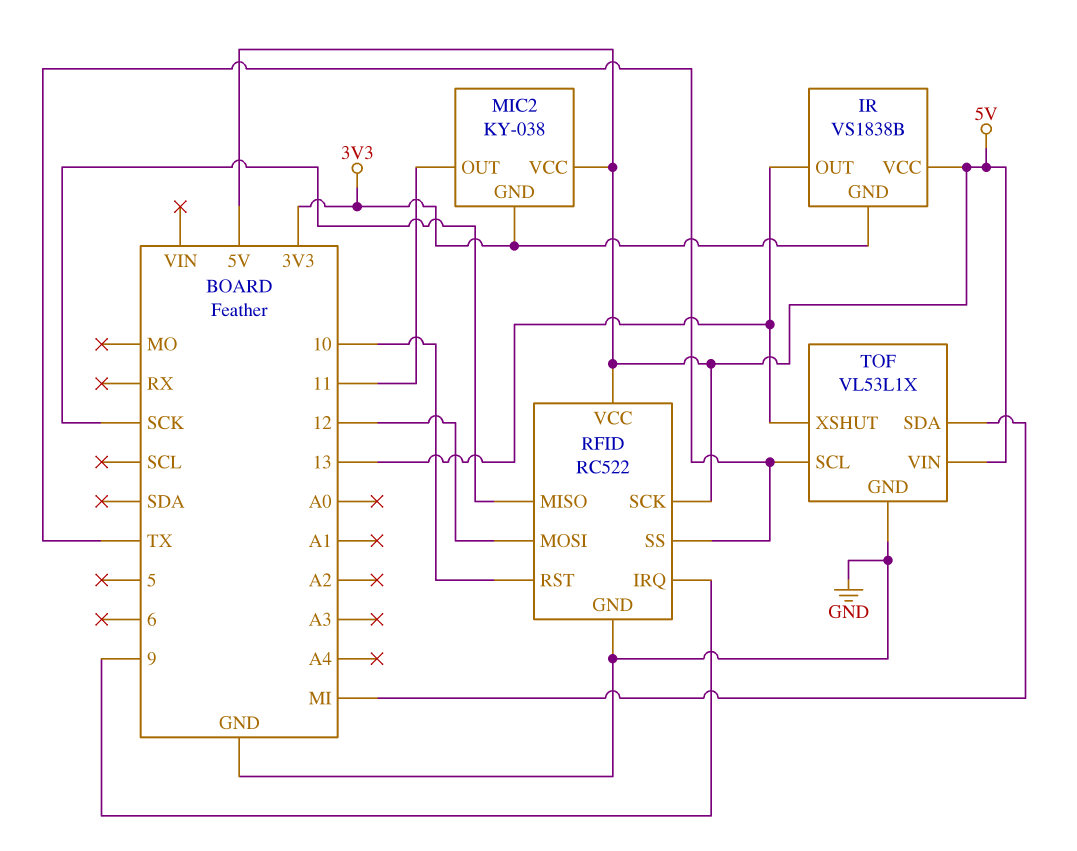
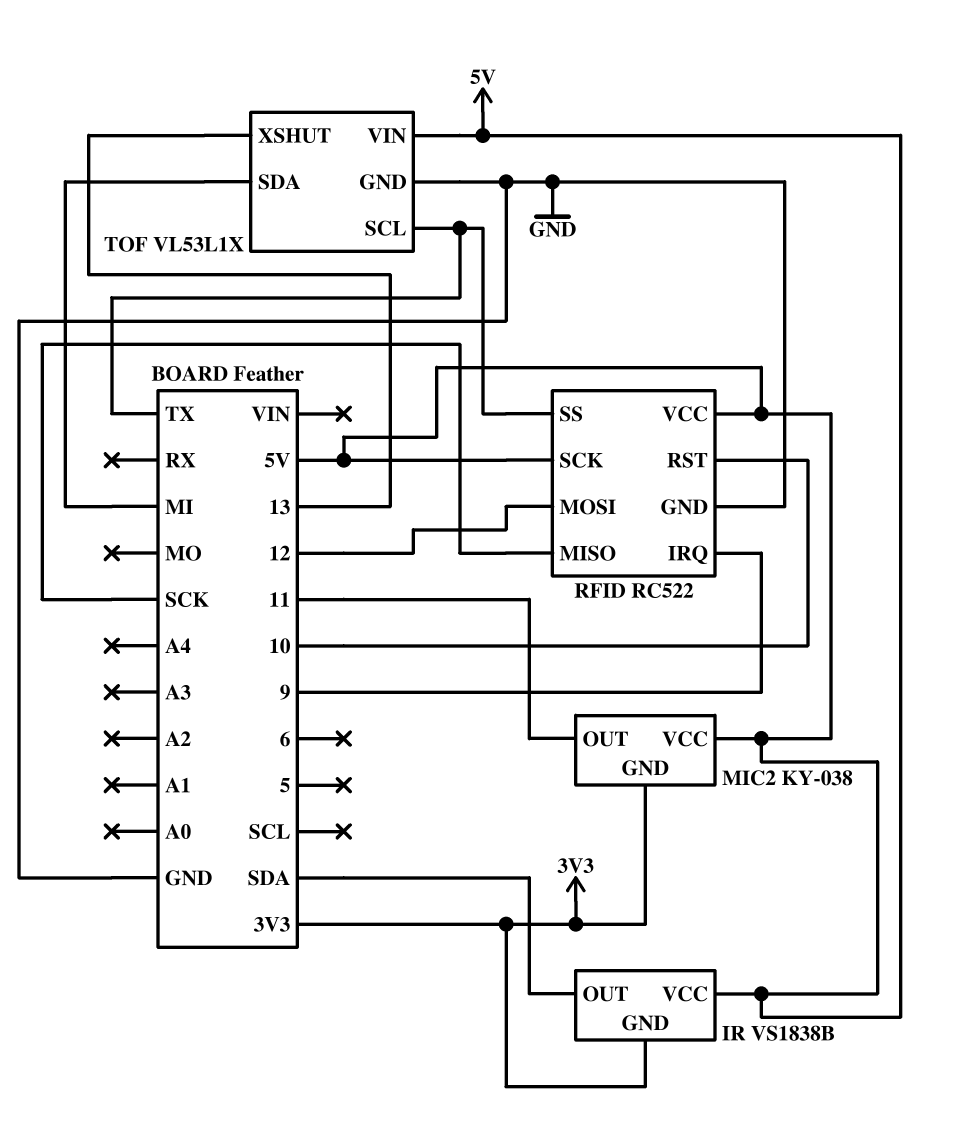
IR pin OUT: 13 -> SDA

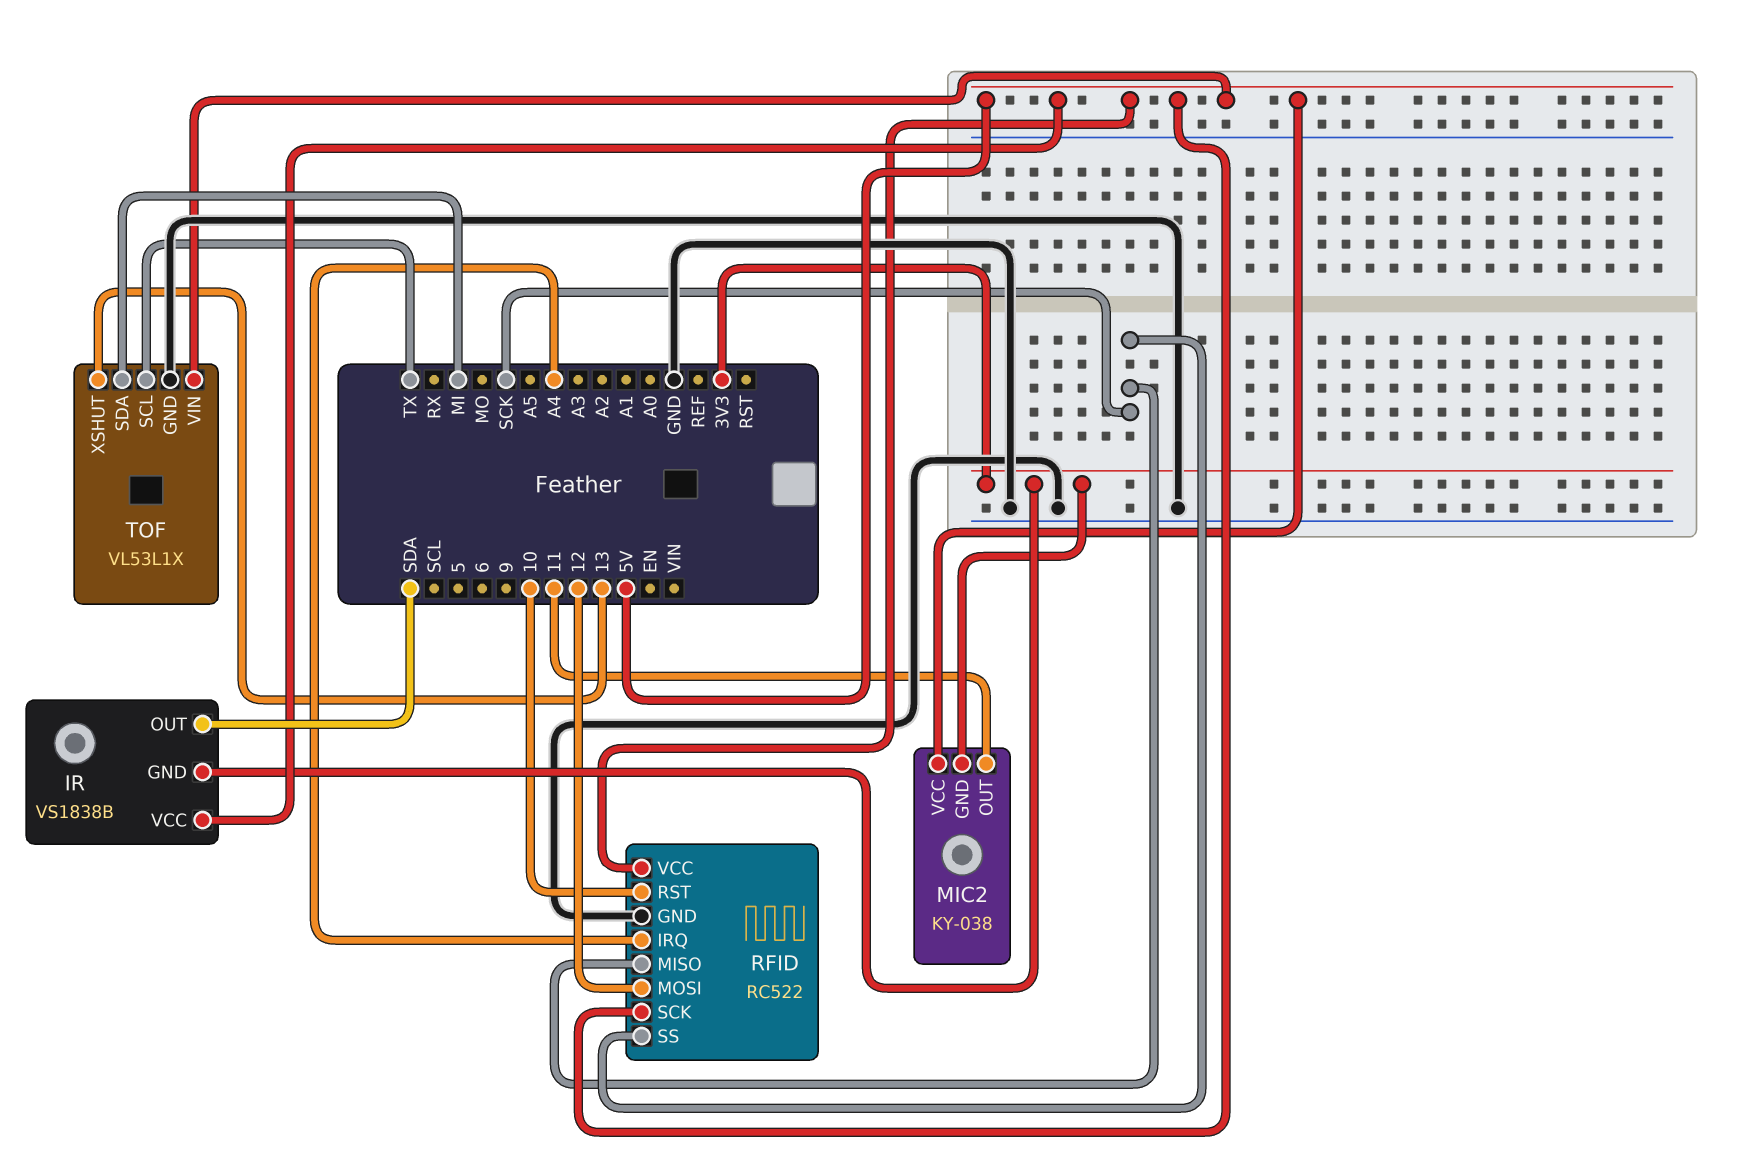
RFID pin IRQ: 9 -> A4
RFID pin SS: TX -> SCK

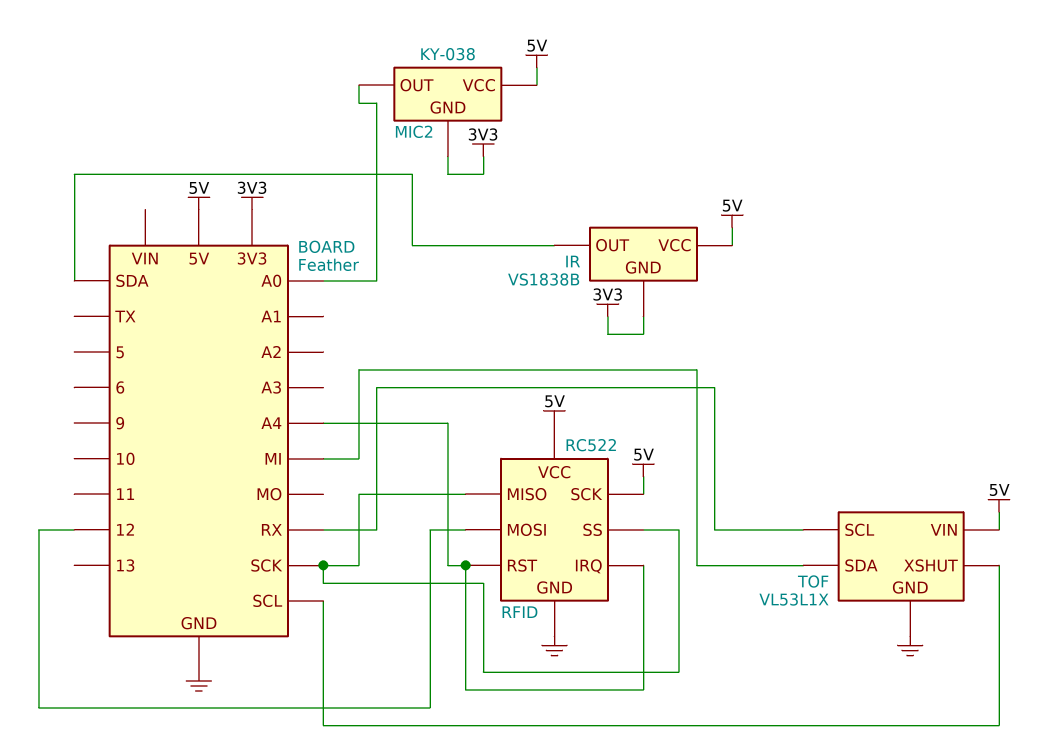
MIC2 pin OUT: 11 -> A0
RFID pin RST: 10 -> A4
TOF pin SCL: TX -> RX
TOF pin XSHUT: 13 -> SCL

